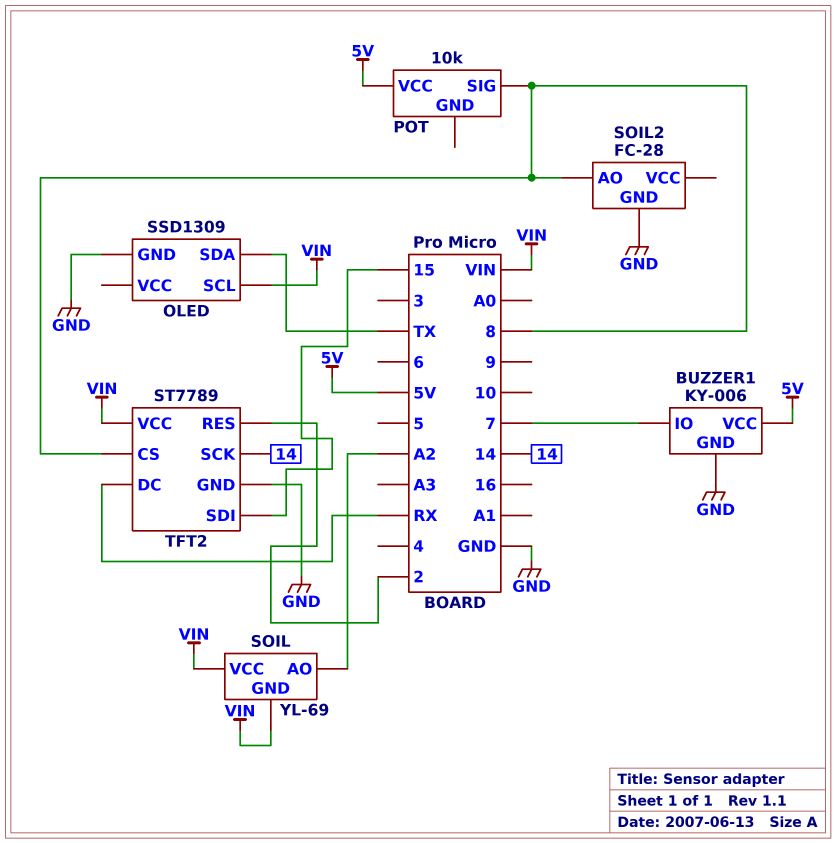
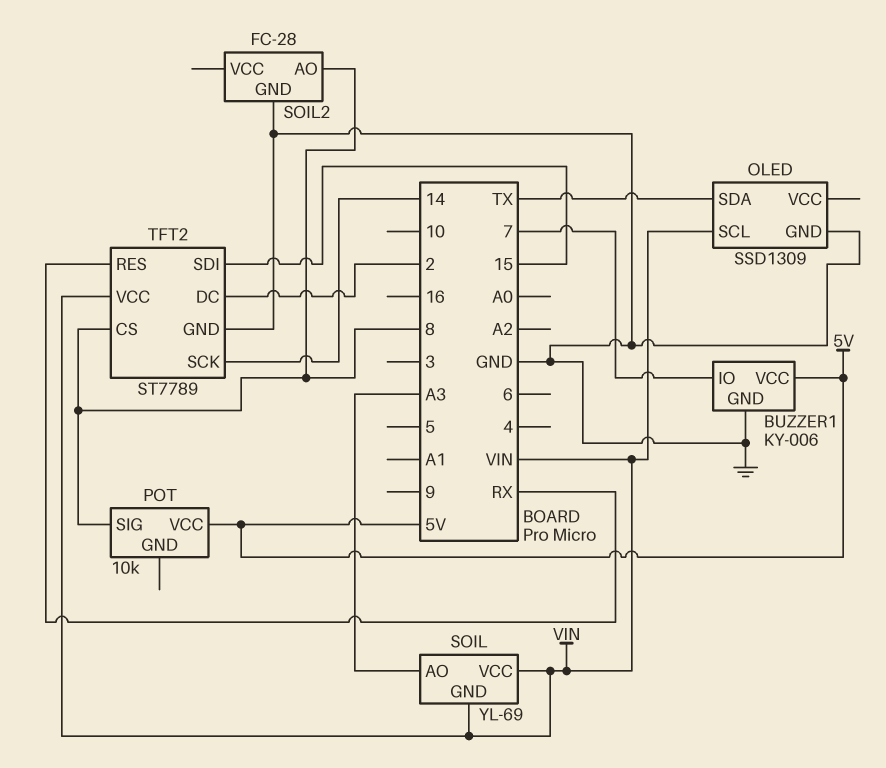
SOIL pin AO: A2 -> A3
TFT2 pin DC: RX -> 2
TFT2 pin RES: 2 -> RX

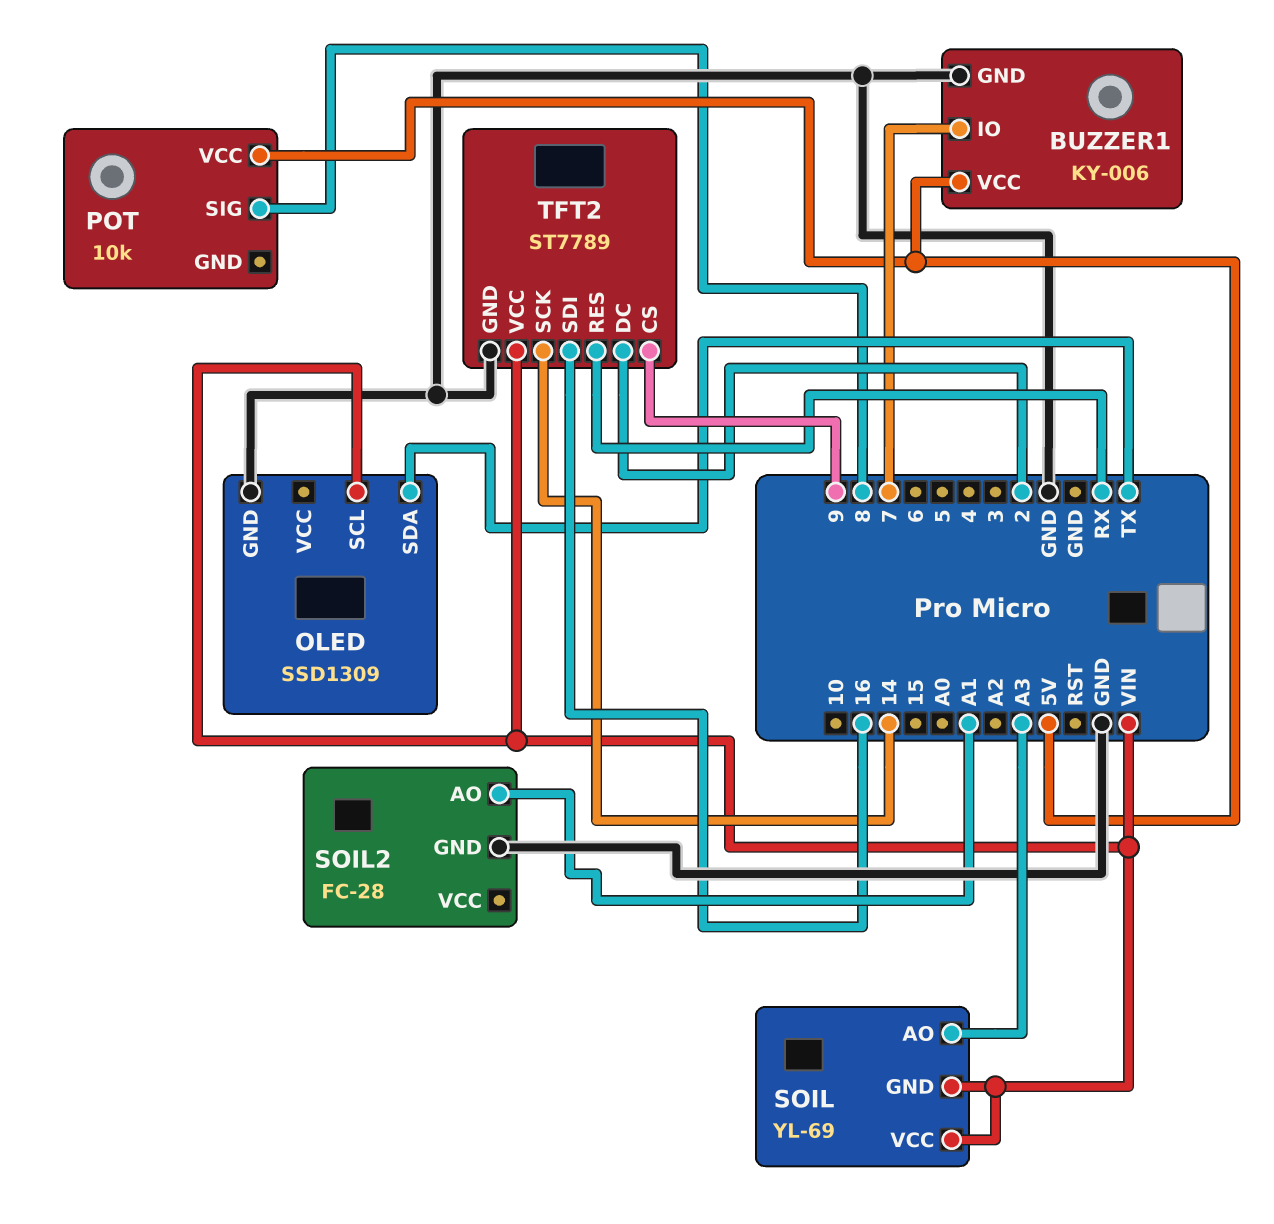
SOIL2 pin AO: 8 -> A1
TFT2 pin CS: 8 -> 9
TFT2 pin SDI: 15 -> 16

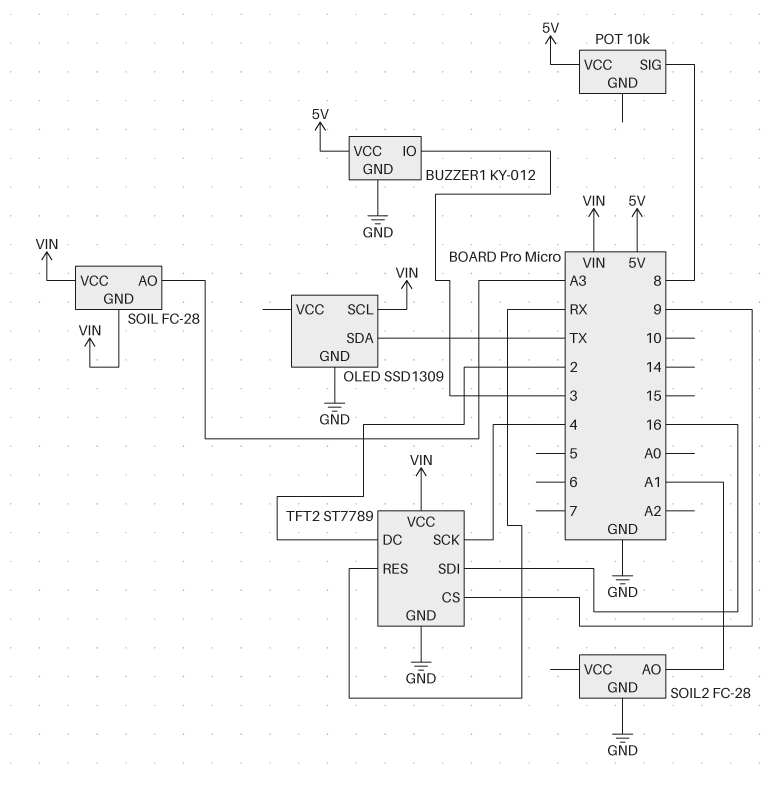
BUZZER1: KY-006 -> KY-012
BUZZER1 pin IO: 7 -> 3
SOIL: YL-69 -> FC-28
TFT2 pin SCK: 14 -> 4

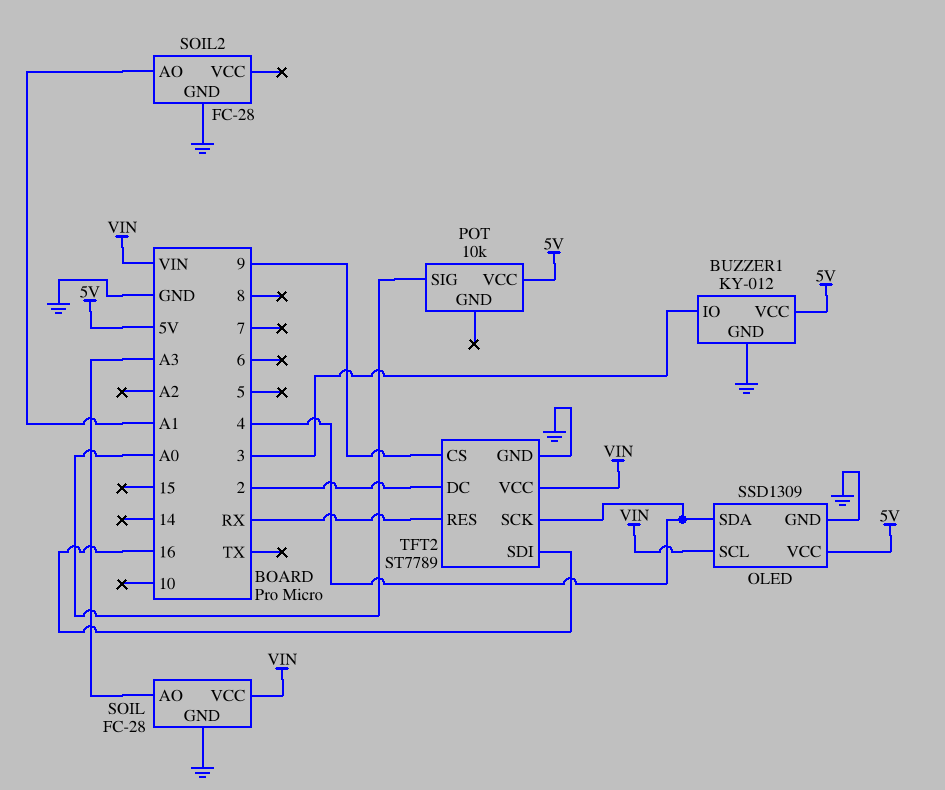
OLED pin SDA: TX -> 4
OLED pin VCC: none -> 5V
POT pin SIG: 8 -> A0
SOIL pin GND: VIN -> GND

